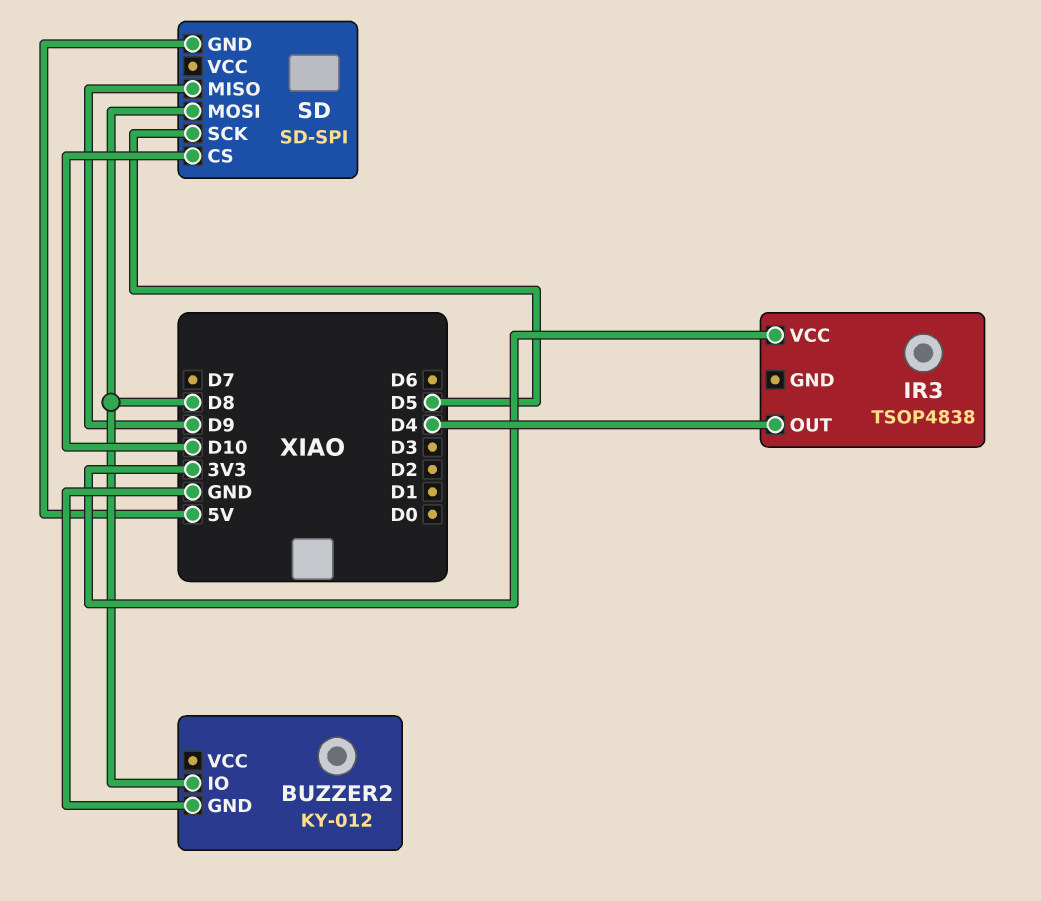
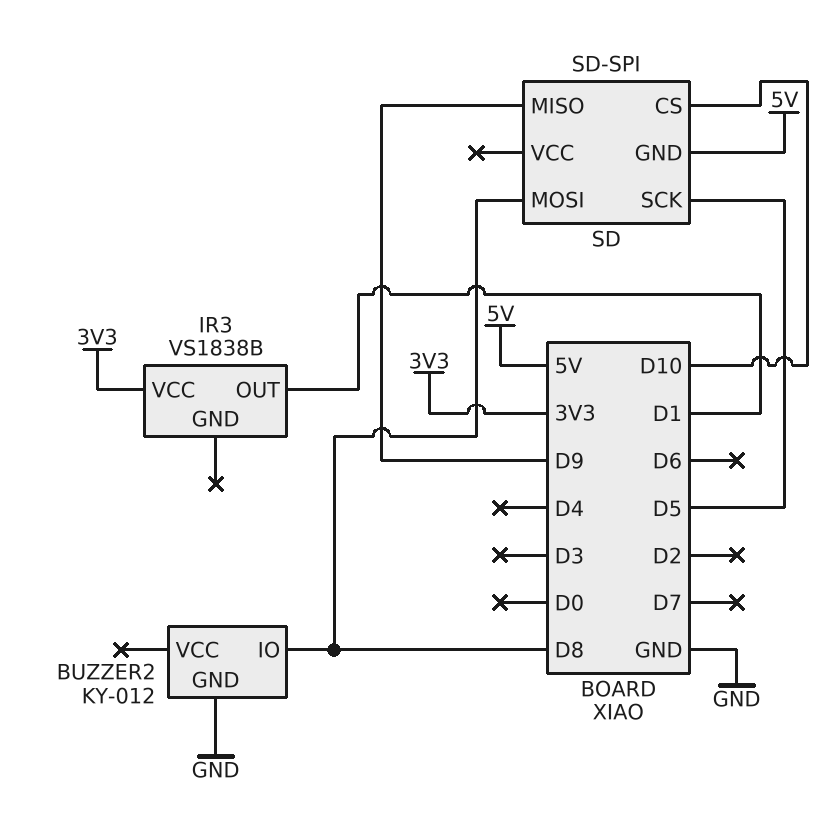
IR3: TSOP4838 -> VS1838B
IR3 pin OUT: D4 -> D1

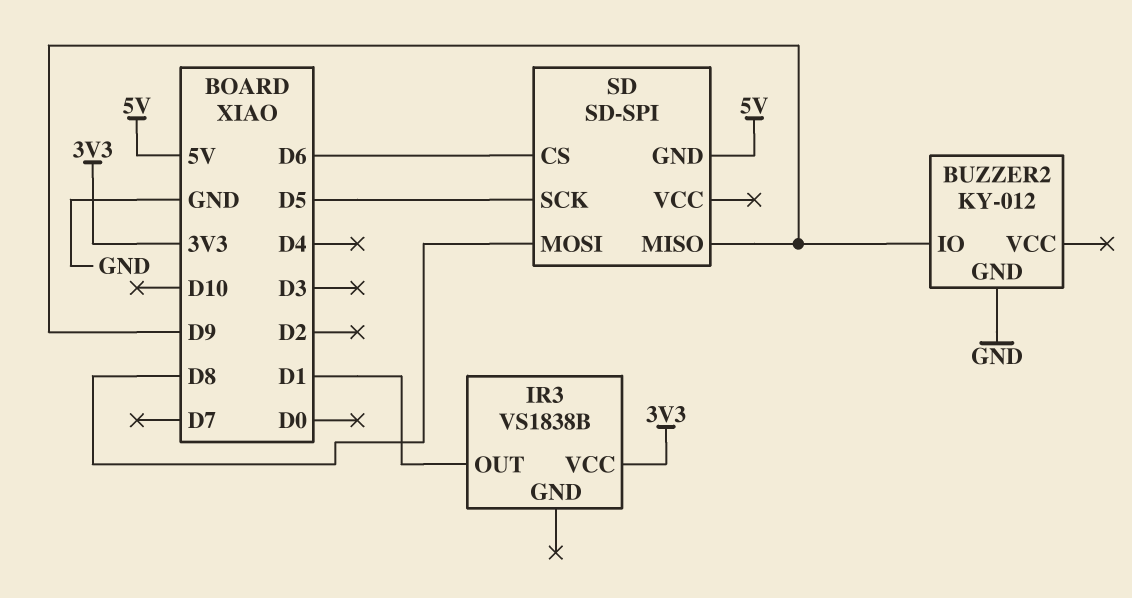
BUZZER2 pin IO: D8 -> D9
SD pin CS: D10 -> D6

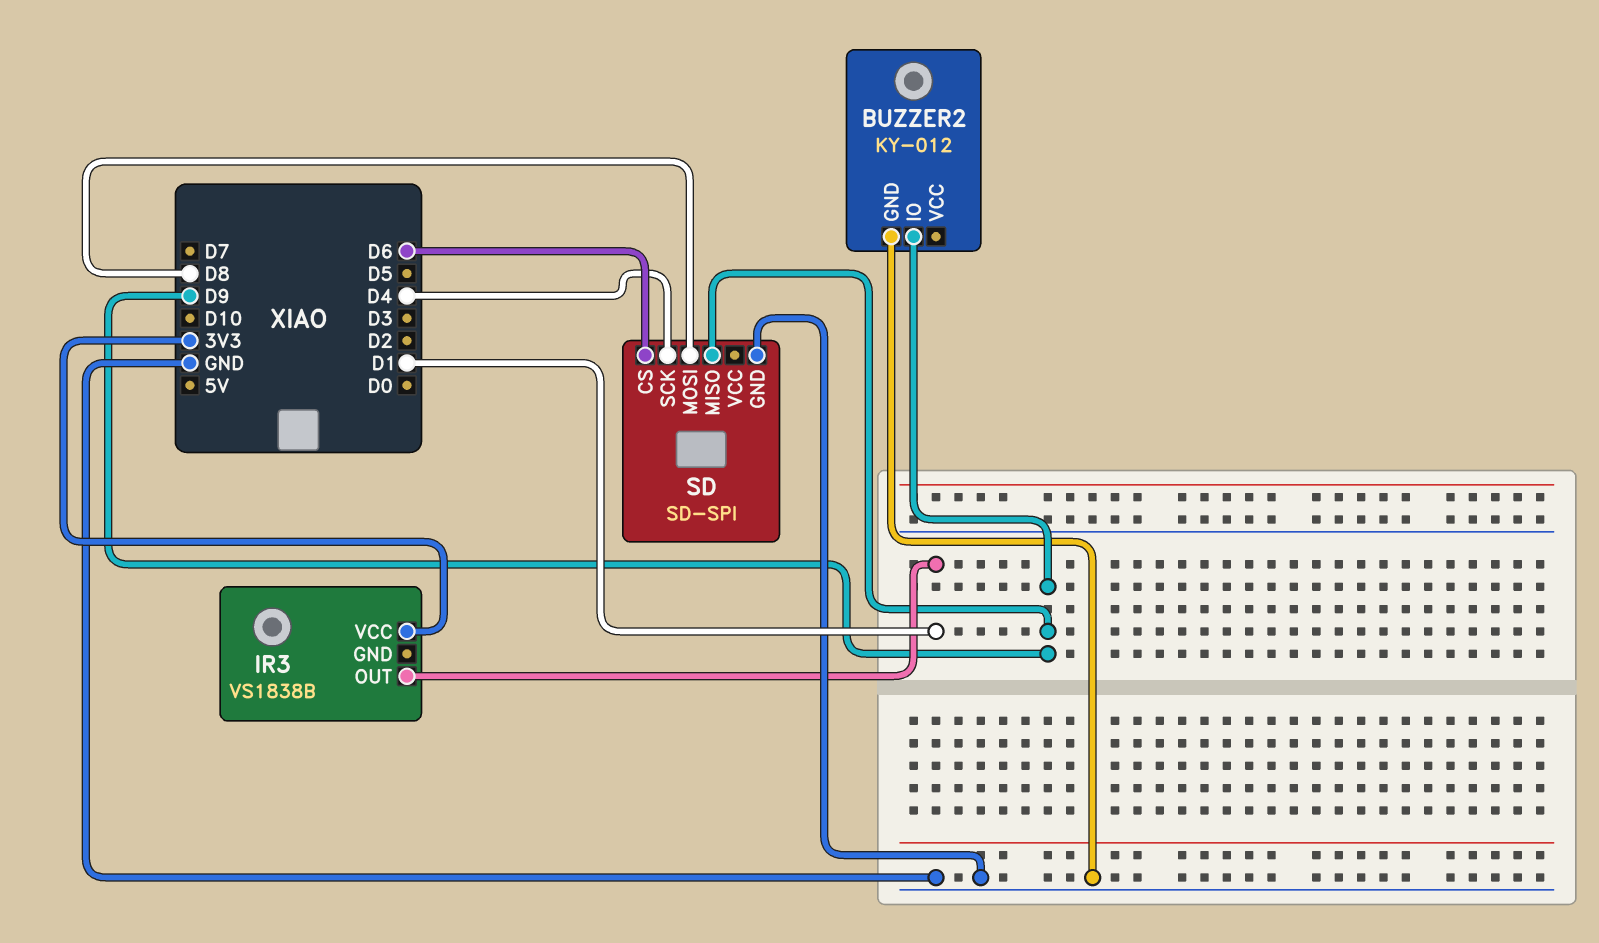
SD pin GND: 5V -> GND
SD pin SCK: D5 -> D4

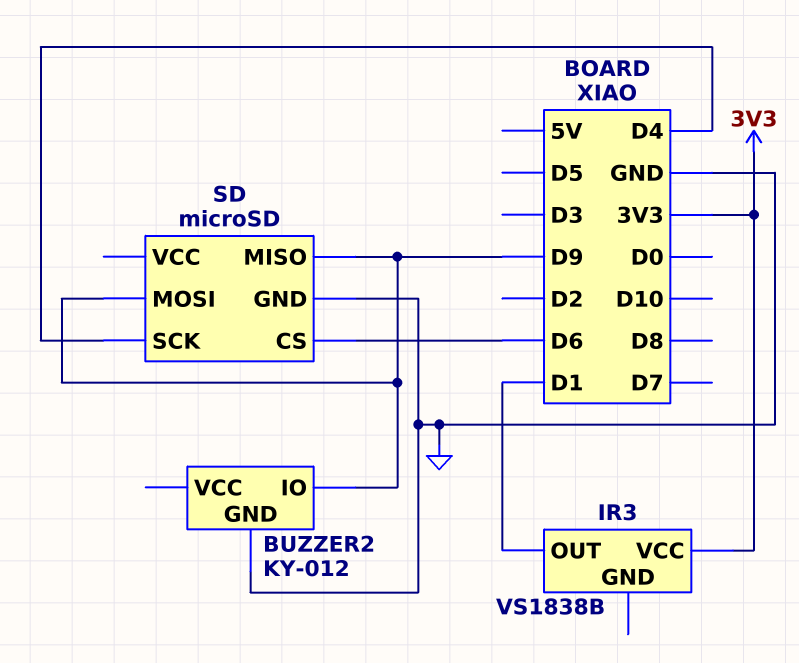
SD: SD-SPI -> microSD
SD pin MOSI: D8 -> D9

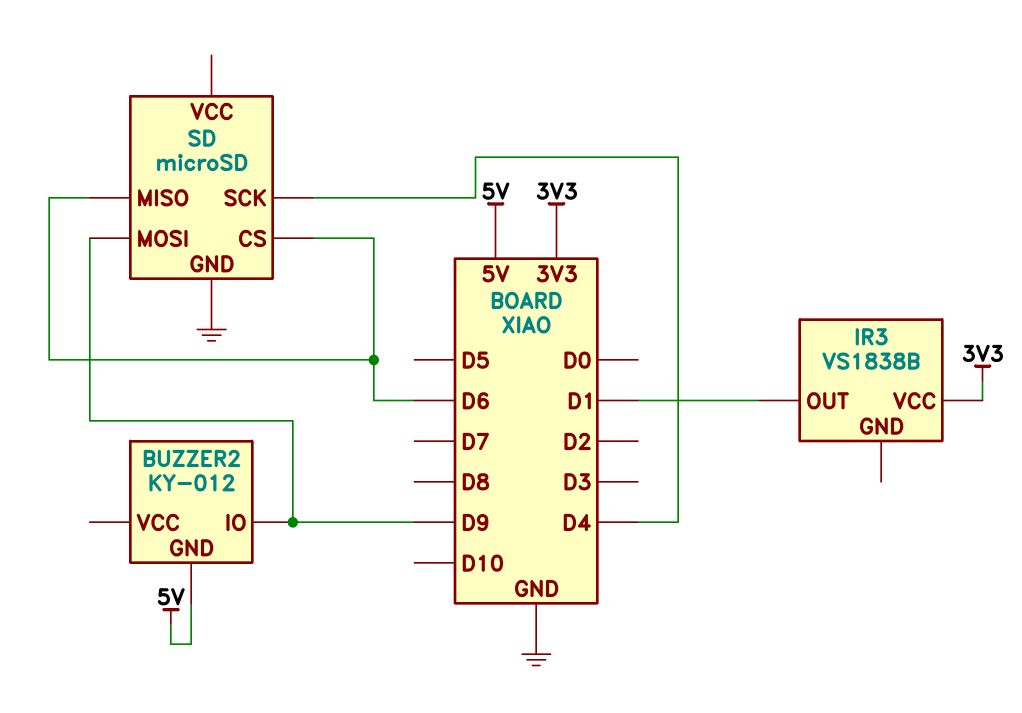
BUZZER2 pin GND: GND -> 5V
SD pin MISO: D9 -> D6

